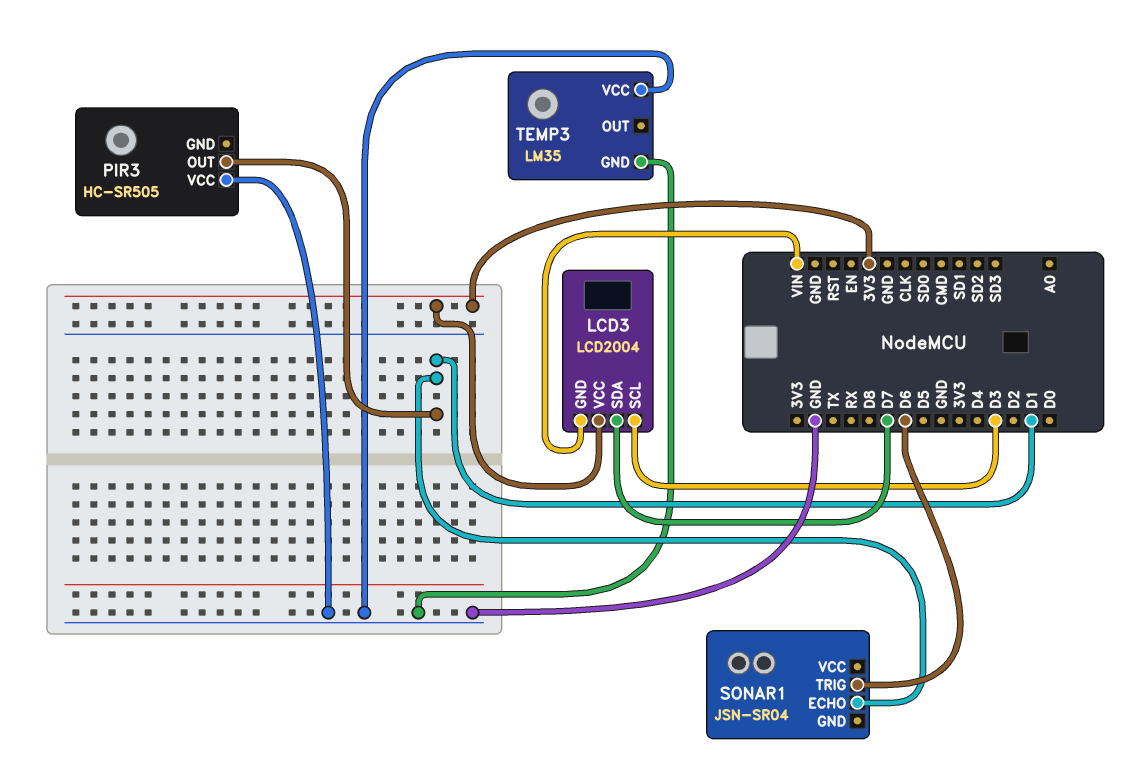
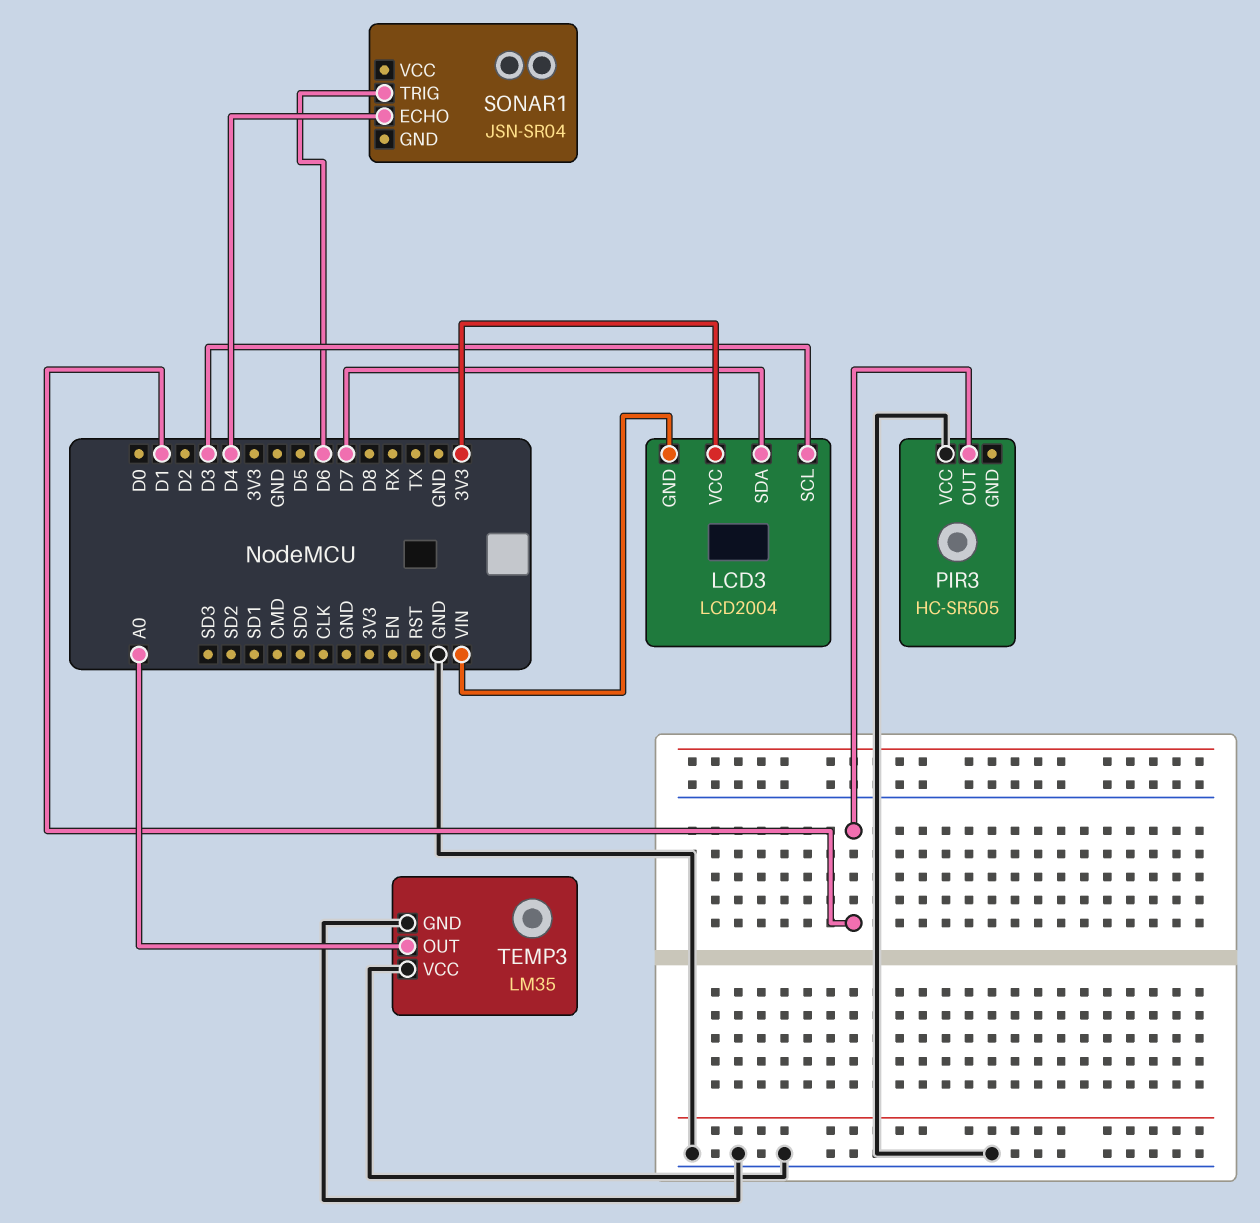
SONAR1 pin ECHO: D1 -> D4
TEMP3 pin OUT: none -> A0

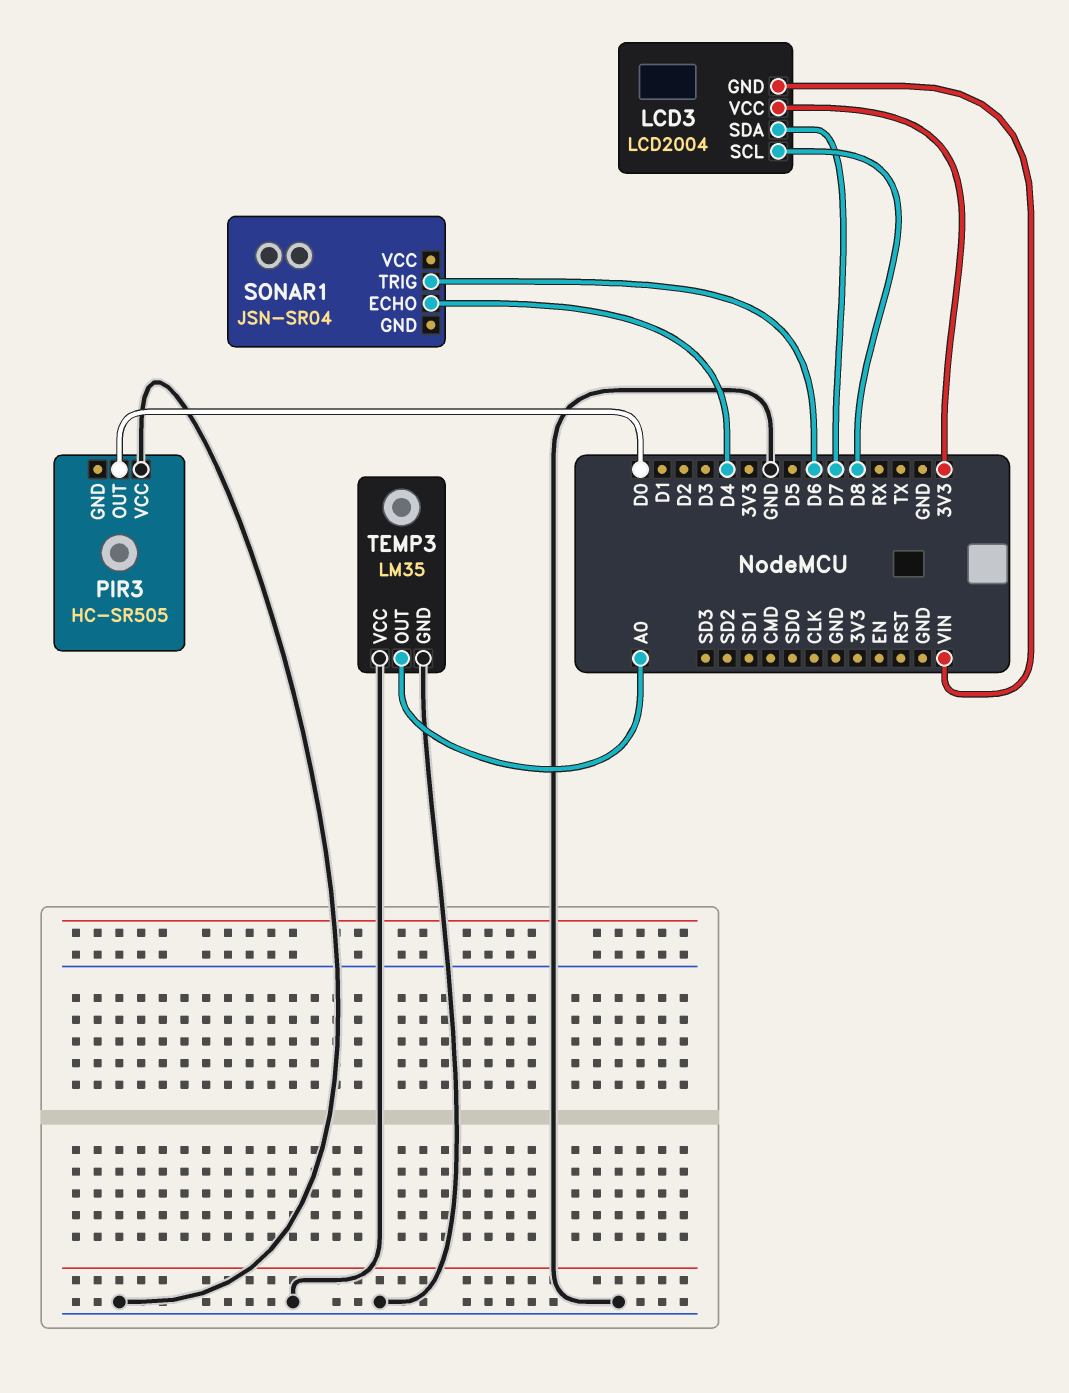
LCD3 pin SCL: D3 -> D8
PIR3 pin OUT: D1 -> D0

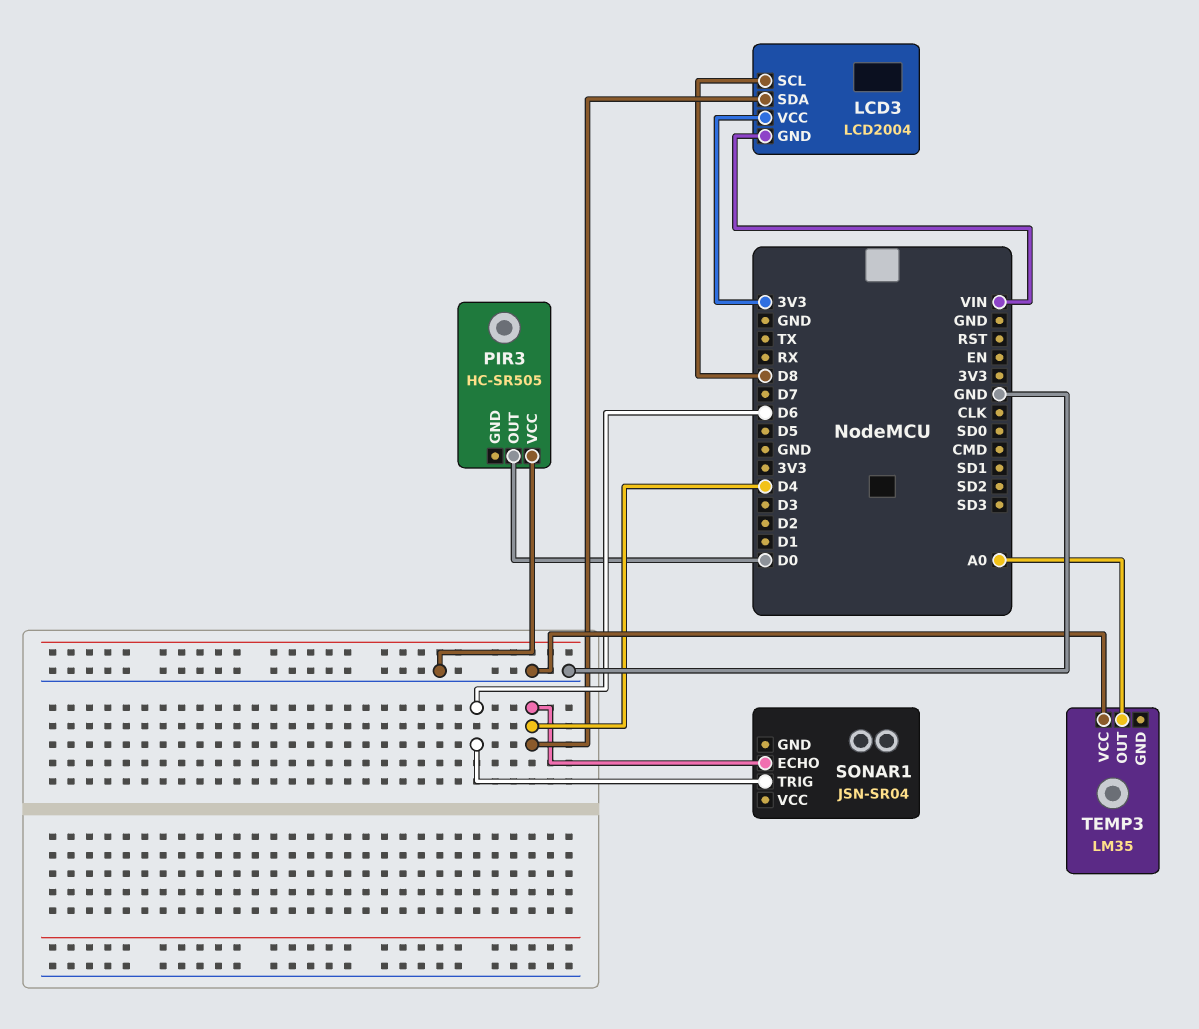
LCD3 pin SDA: D7 -> D4
TEMP3 pin GND: GND -> none

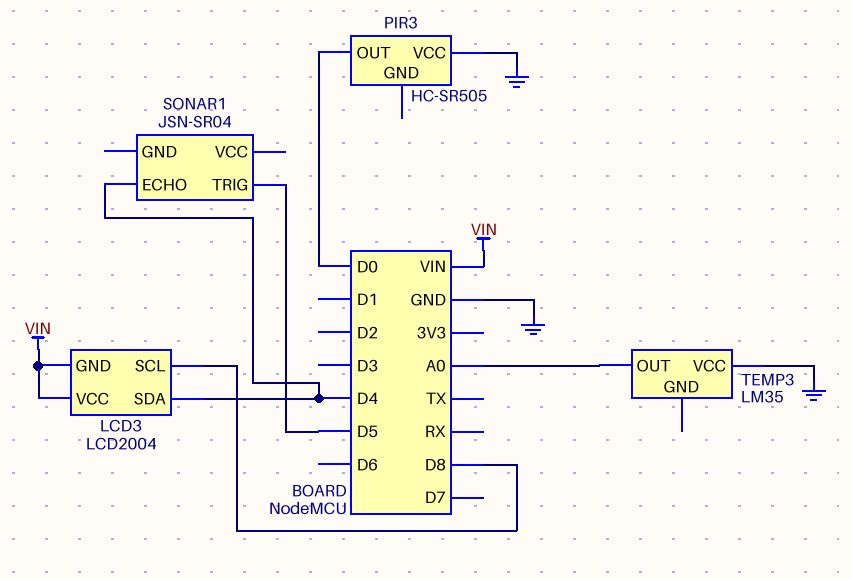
LCD3 pin VCC: 3V3 -> VIN
SONAR1 pin TRIG: D6 -> D5

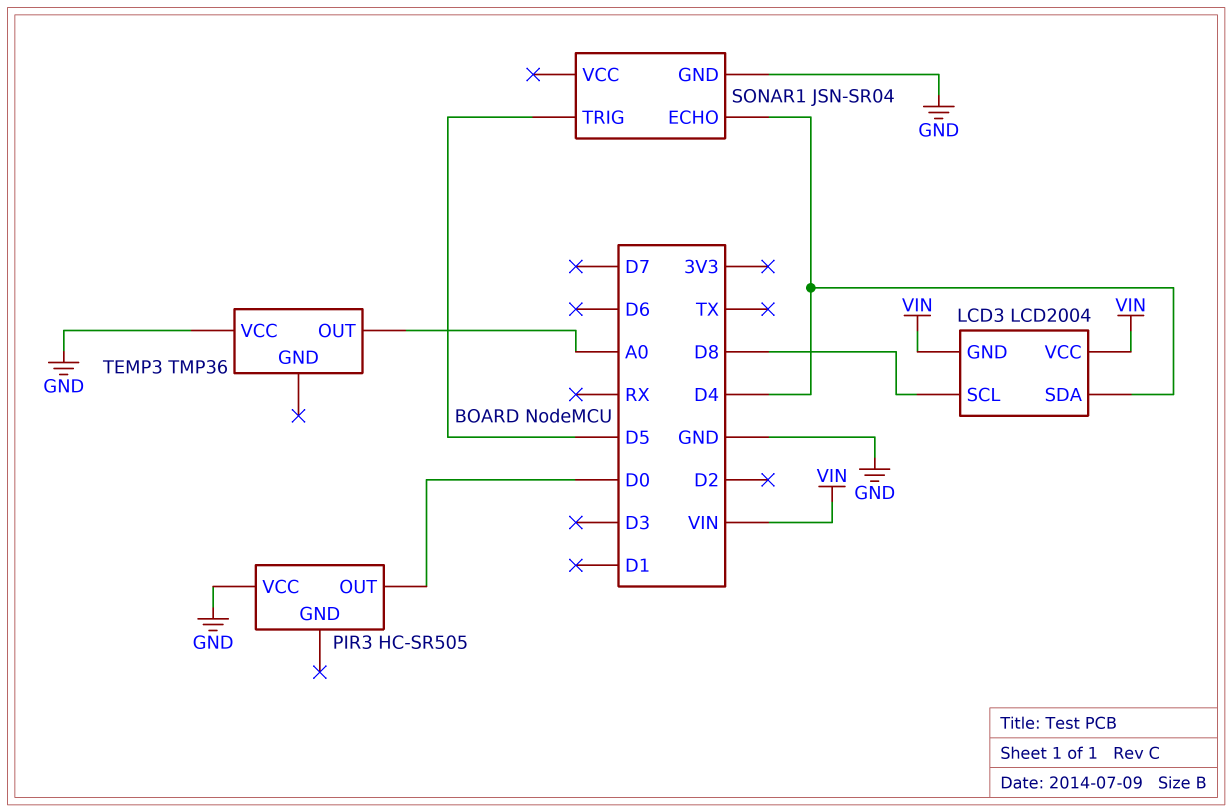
SONAR1 pin GND: none -> GND
TEMP3: LM35 -> TMP36

